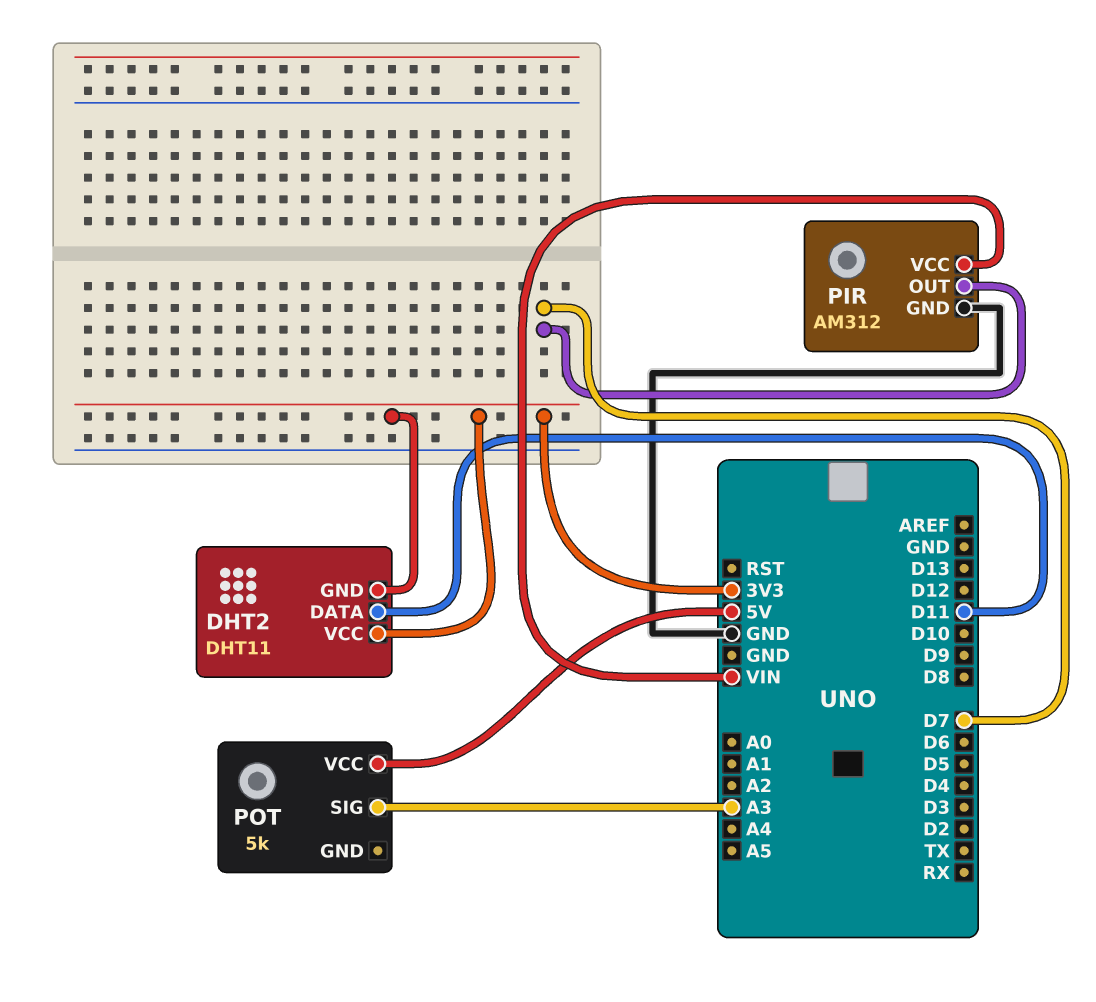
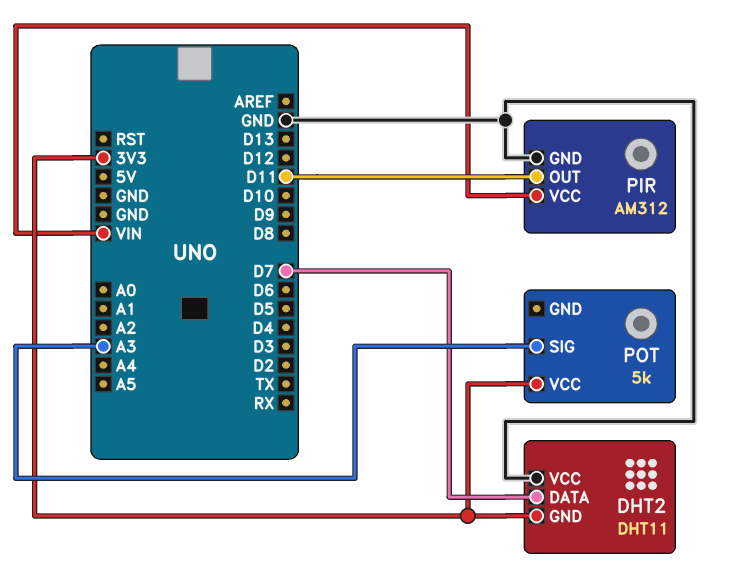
DHT2 pin DATA: D11 -> D7
DHT2 pin VCC: 3V3 -> GND
PIR pin OUT: D7 -> D11
POT pin VCC: 5V -> 3V3

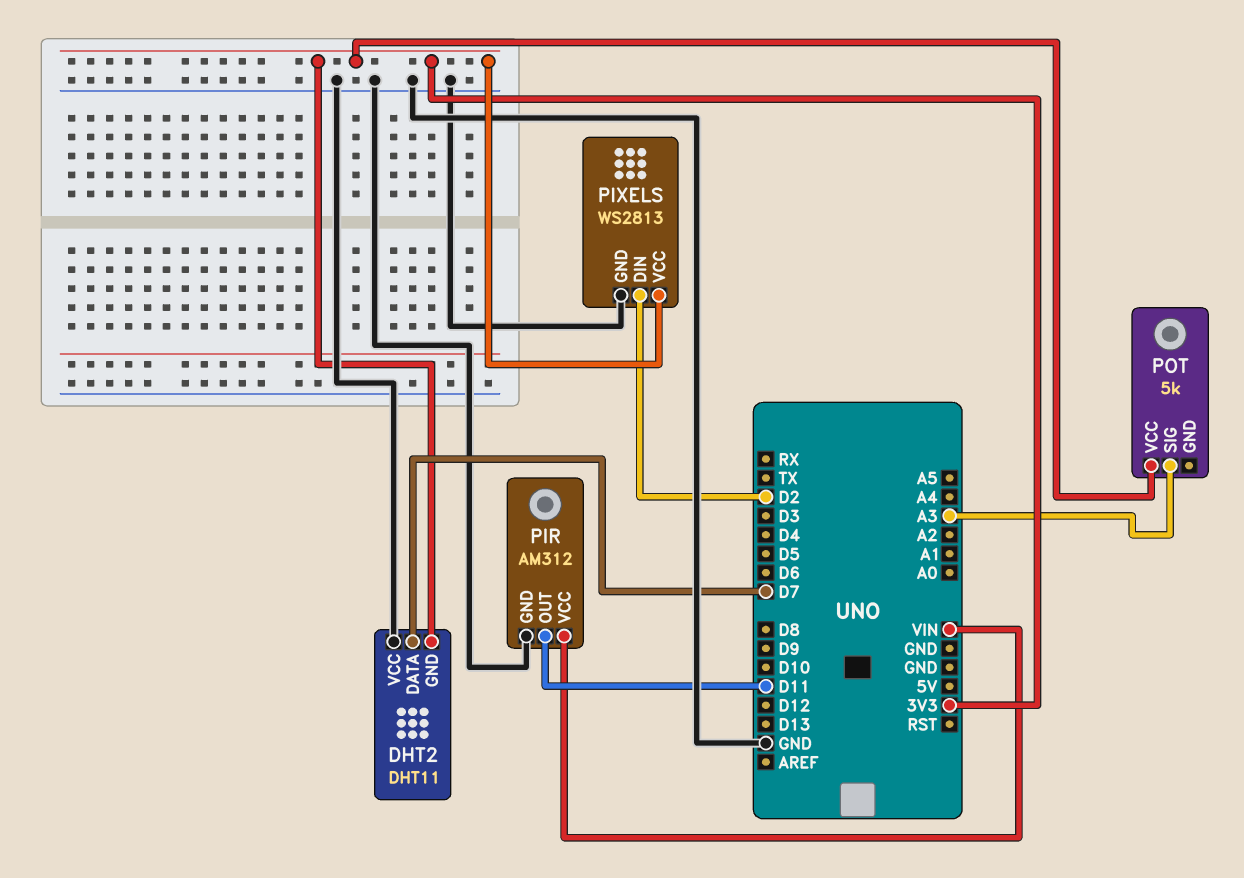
PIXELS: none -> WS2813
PIXELS pin DIN: none -> D2
PIXELS pin GND: none -> GND
PIXELS pin VCC: none -> 3V3

